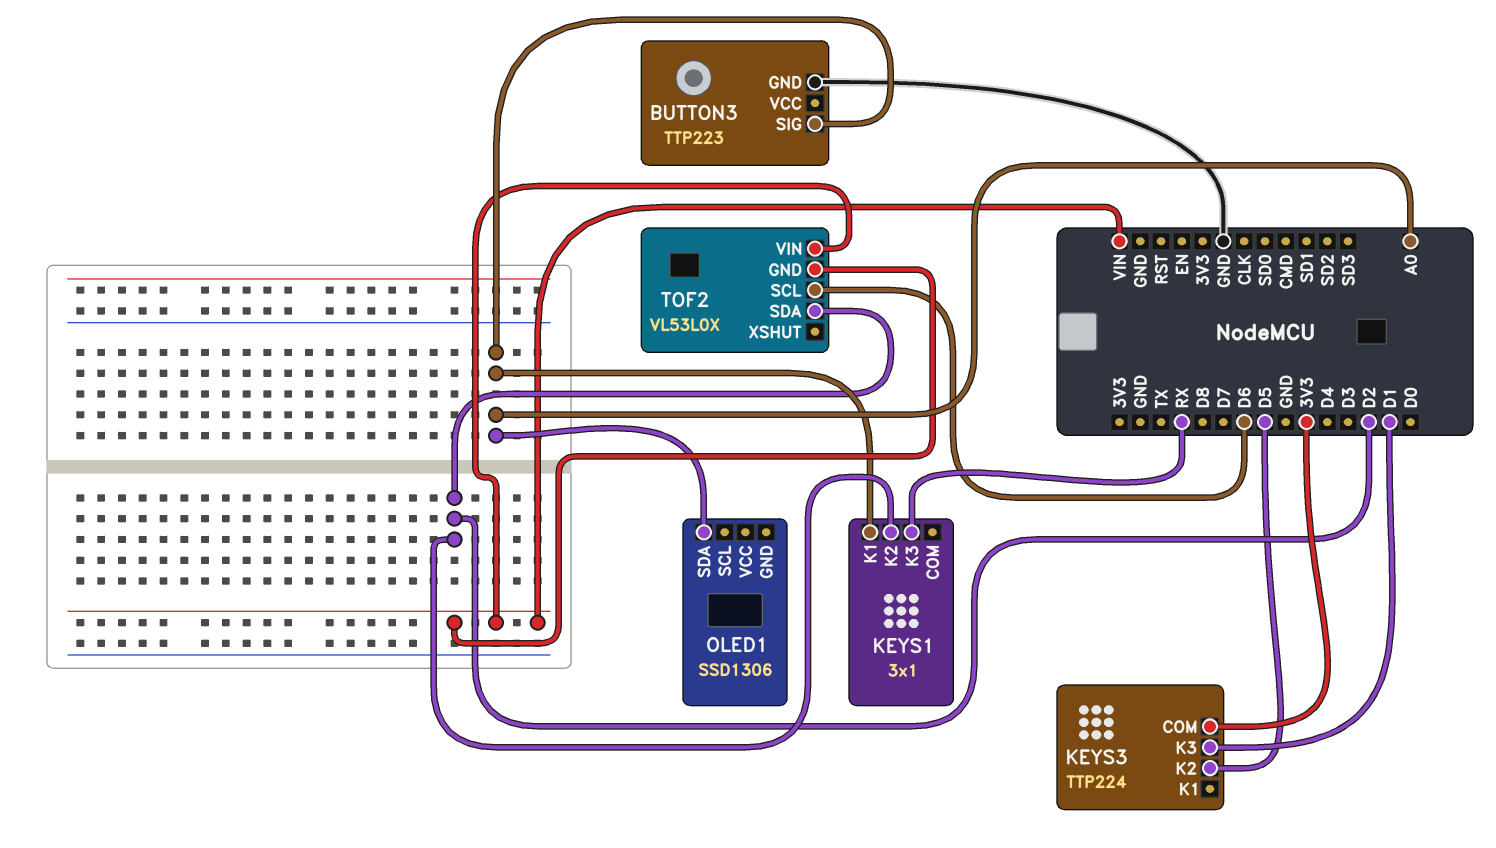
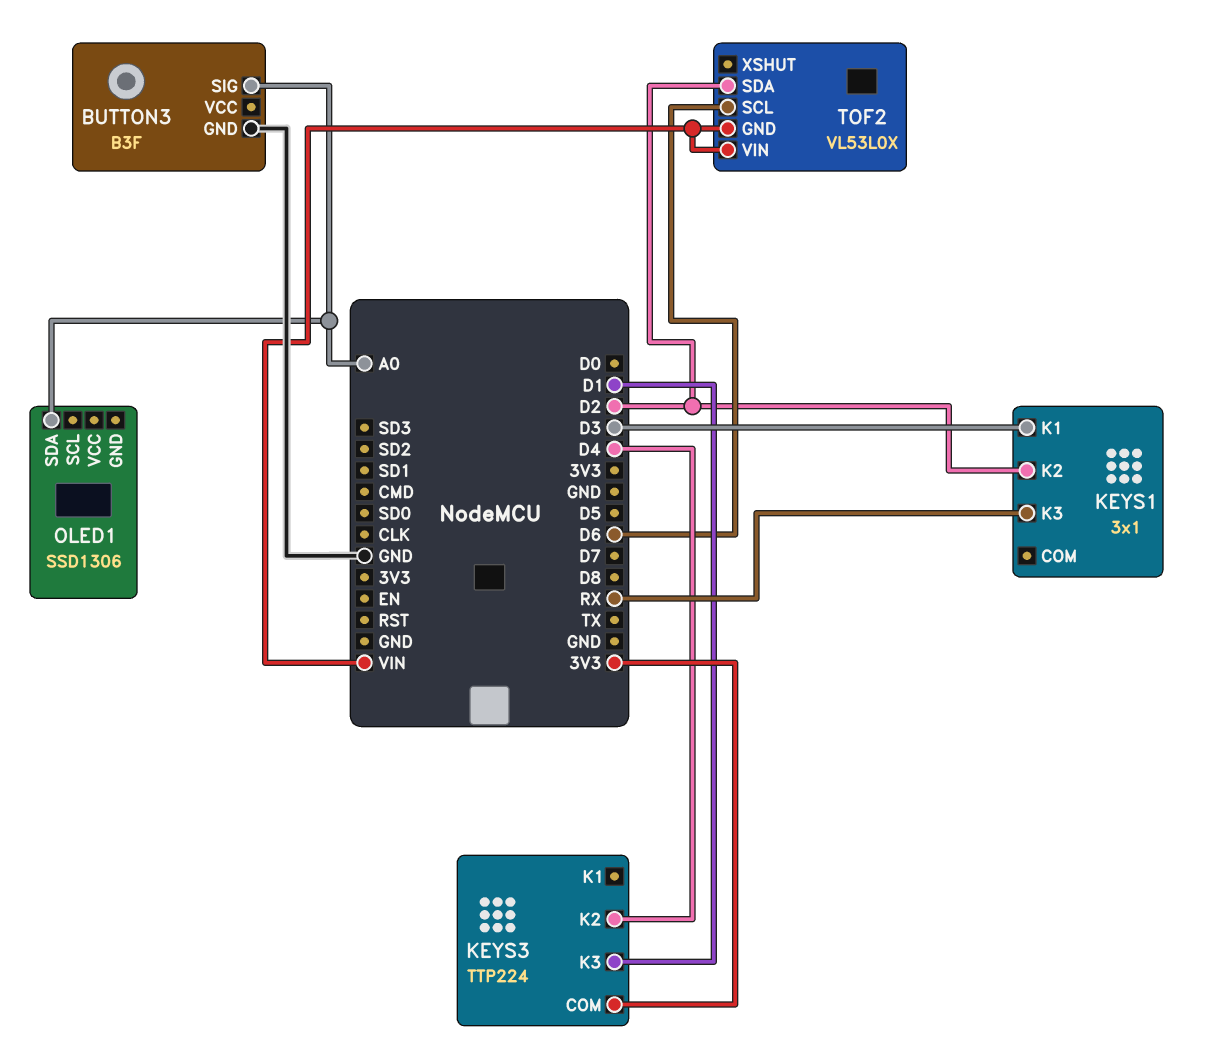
BUTTON3: TTP223 -> B3F
KEYS1 pin K1: A0 -> D3
KEYS3 pin K2: D5 -> D4

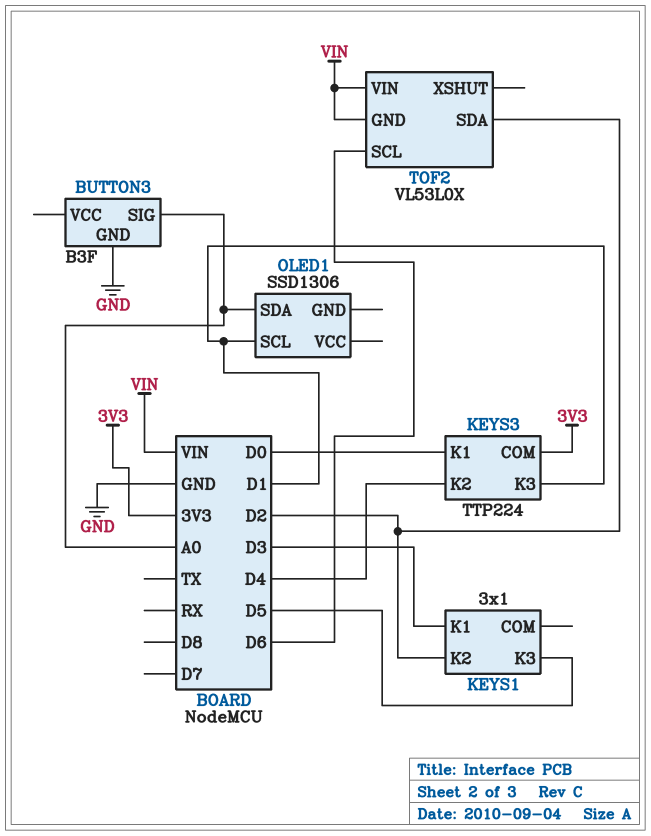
KEYS1 pin K3: RX -> D5
KEYS3 pin K1: none -> D0
OLED1 pin SCL: none -> D1

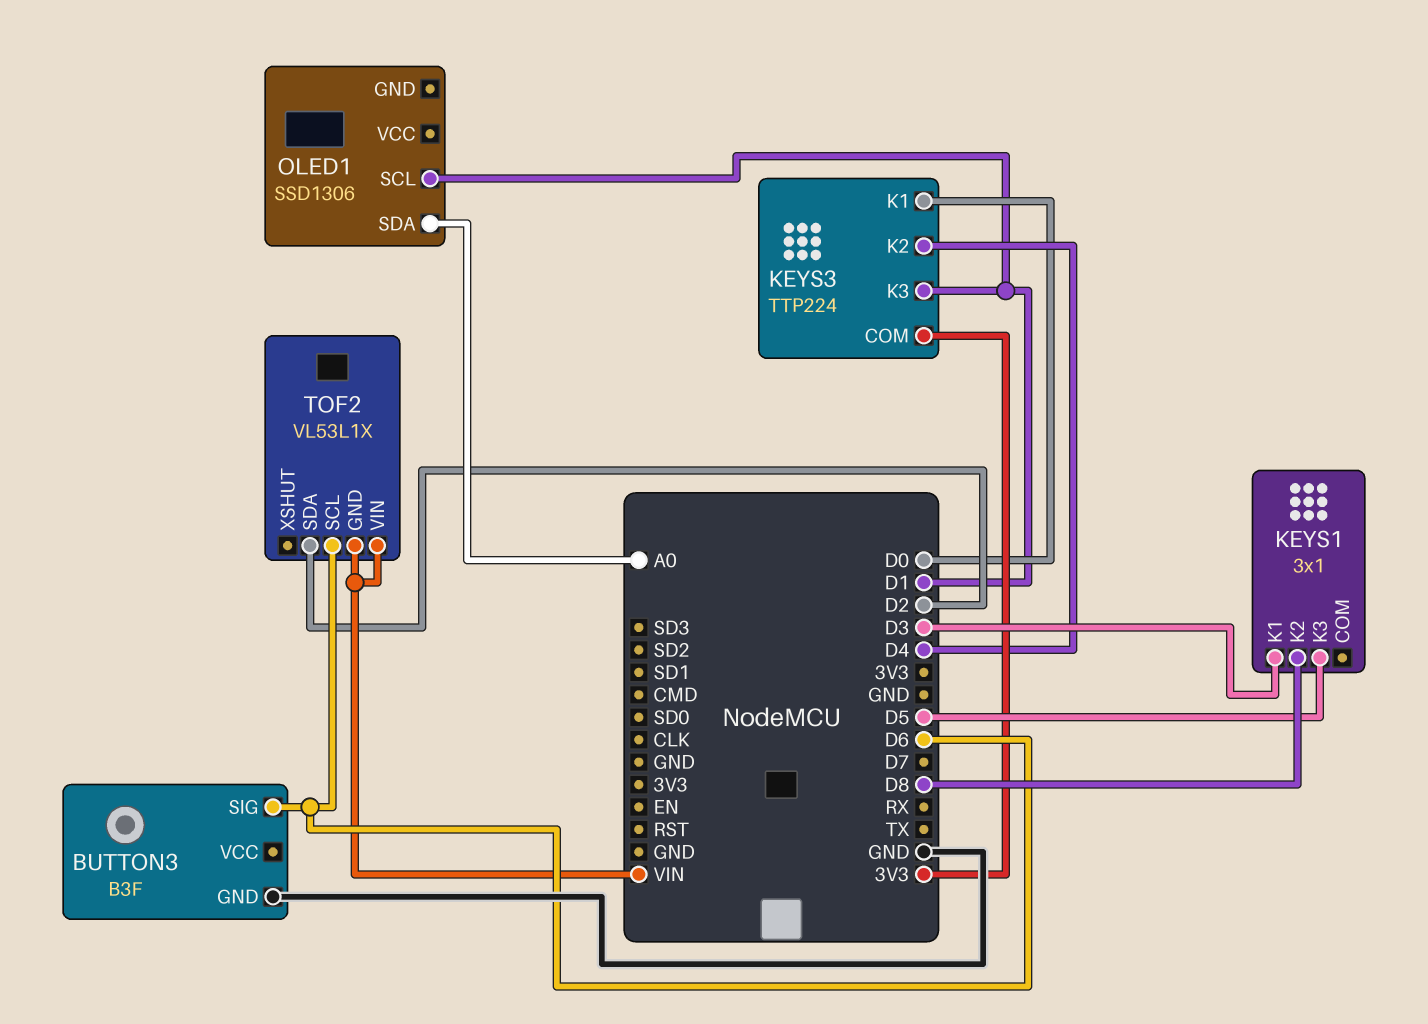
BUTTON3 pin SIG: A0 -> D6
KEYS1 pin K2: D2 -> D8
TOF2: VL53L0X -> VL53L1X

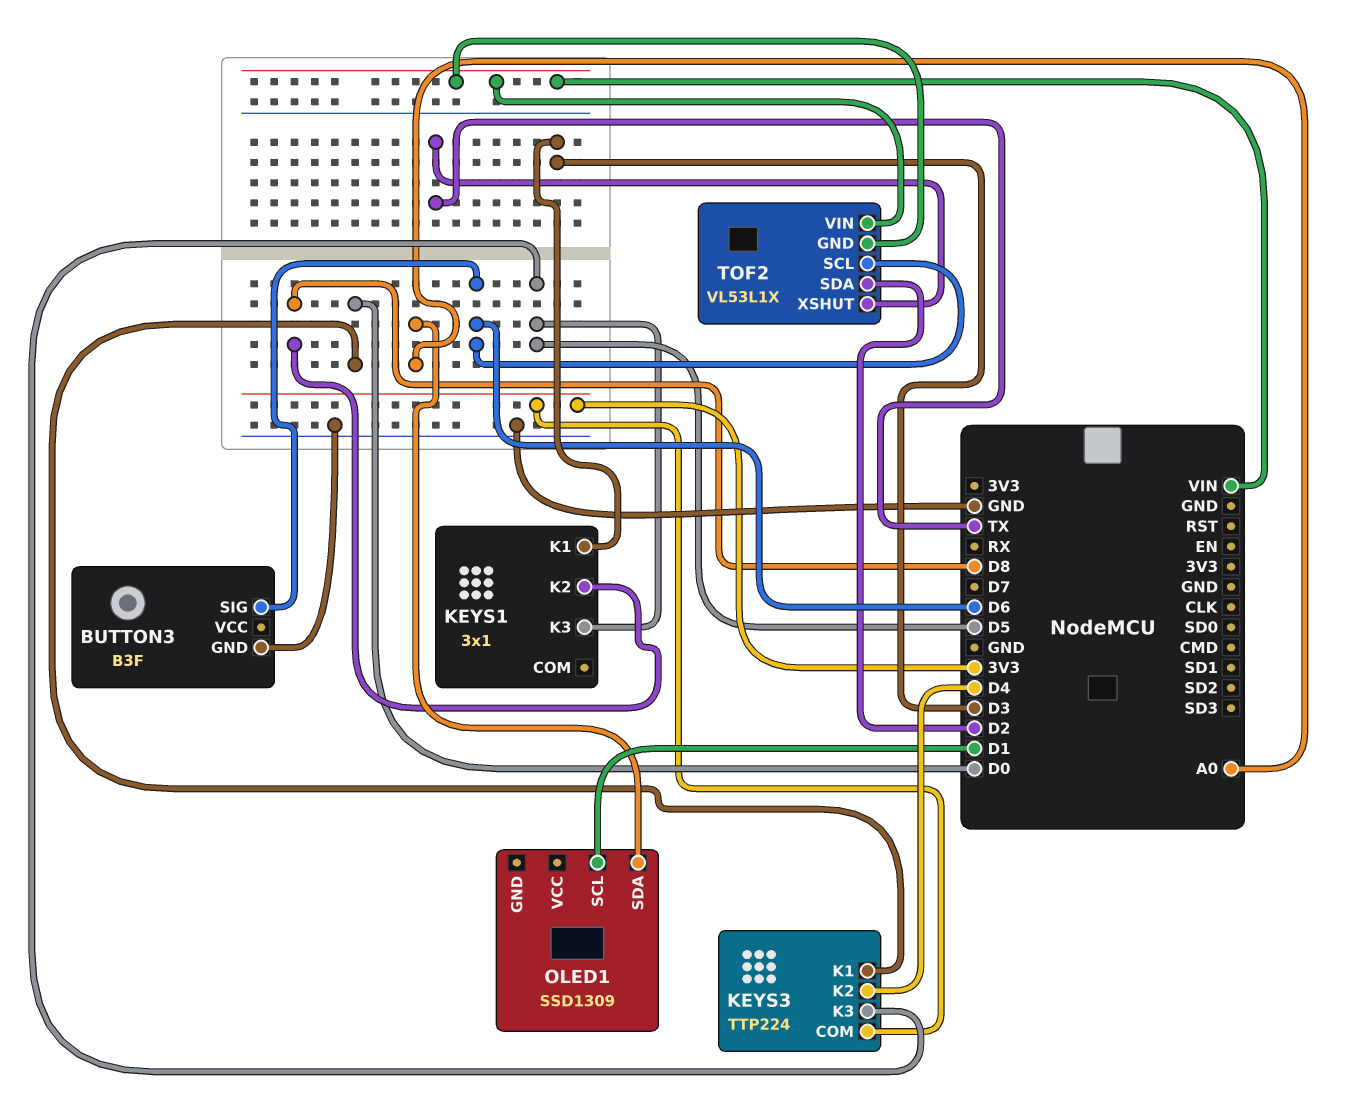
KEYS3 pin K3: D1 -> D5
OLED1: SSD1306 -> SSD1309
TOF2 pin XSHUT: none -> TX

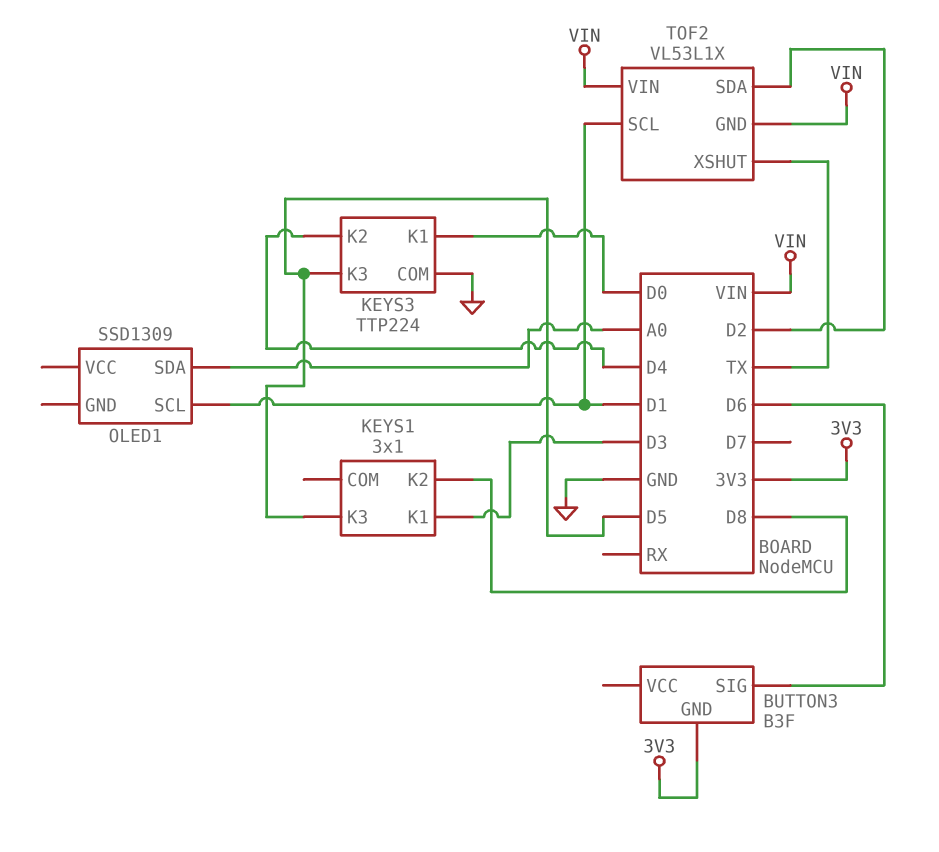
BUTTON3 pin GND: GND -> 3V3
KEYS3 pin COM: 3V3 -> GND
TOF2 pin SCL: D6 -> D1

